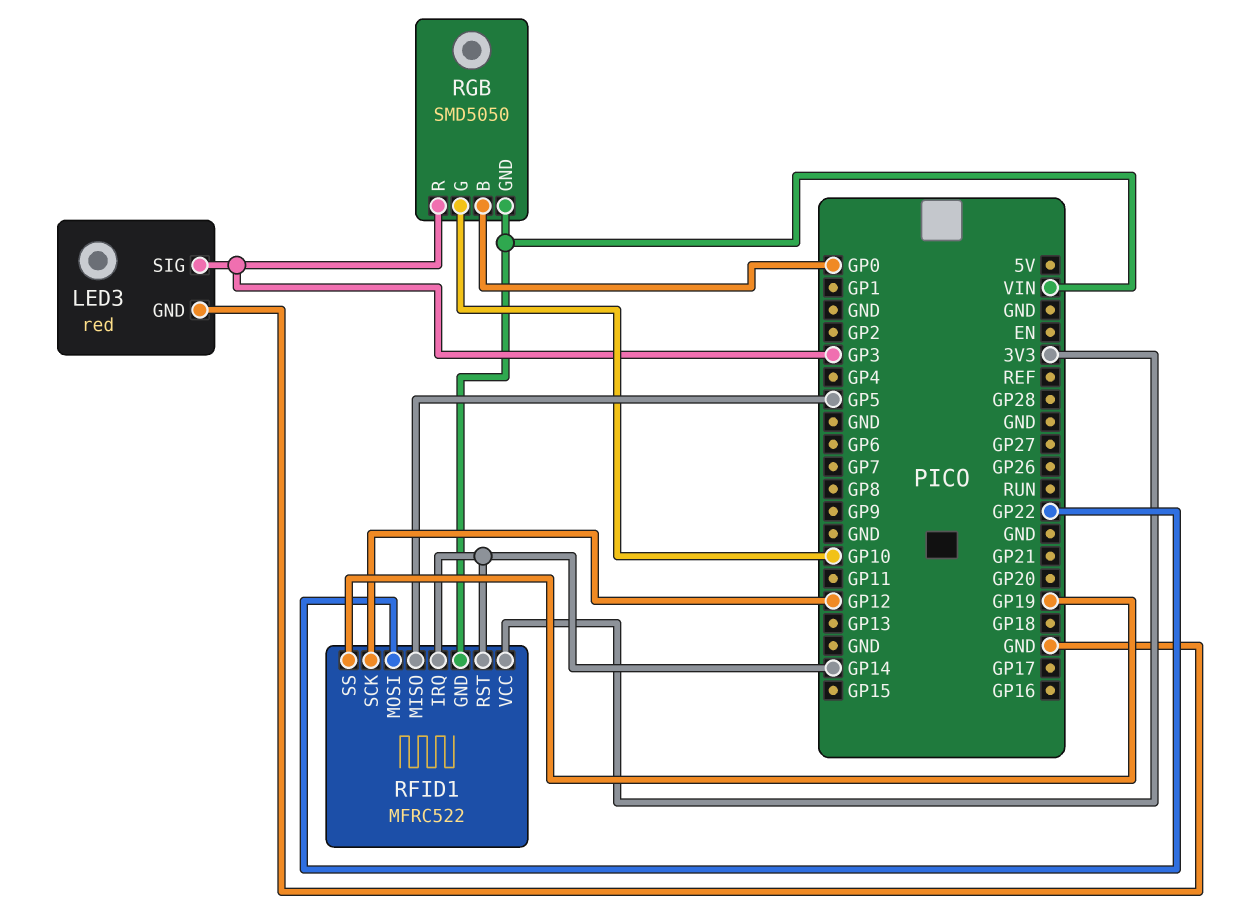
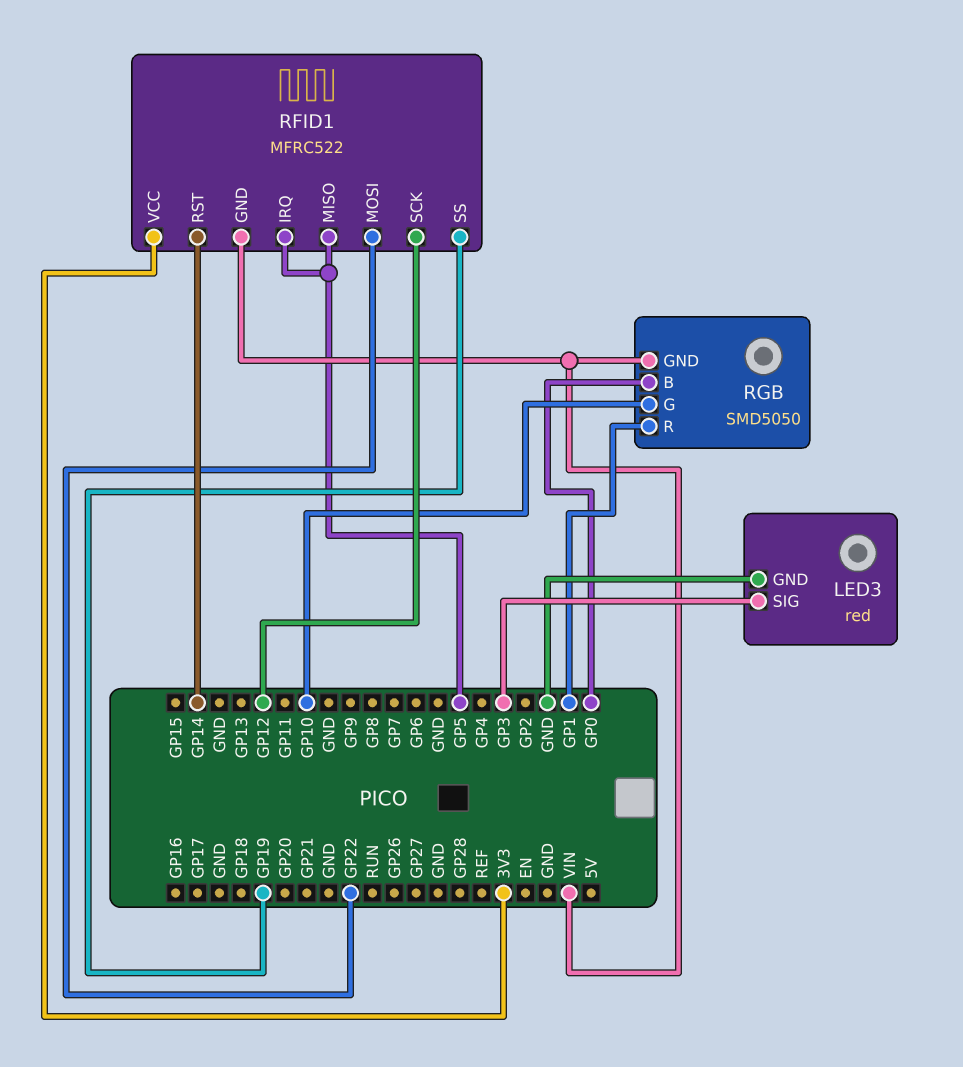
RFID1 pin IRQ: GP14 -> GP5
RGB pin R: GP3 -> GP1

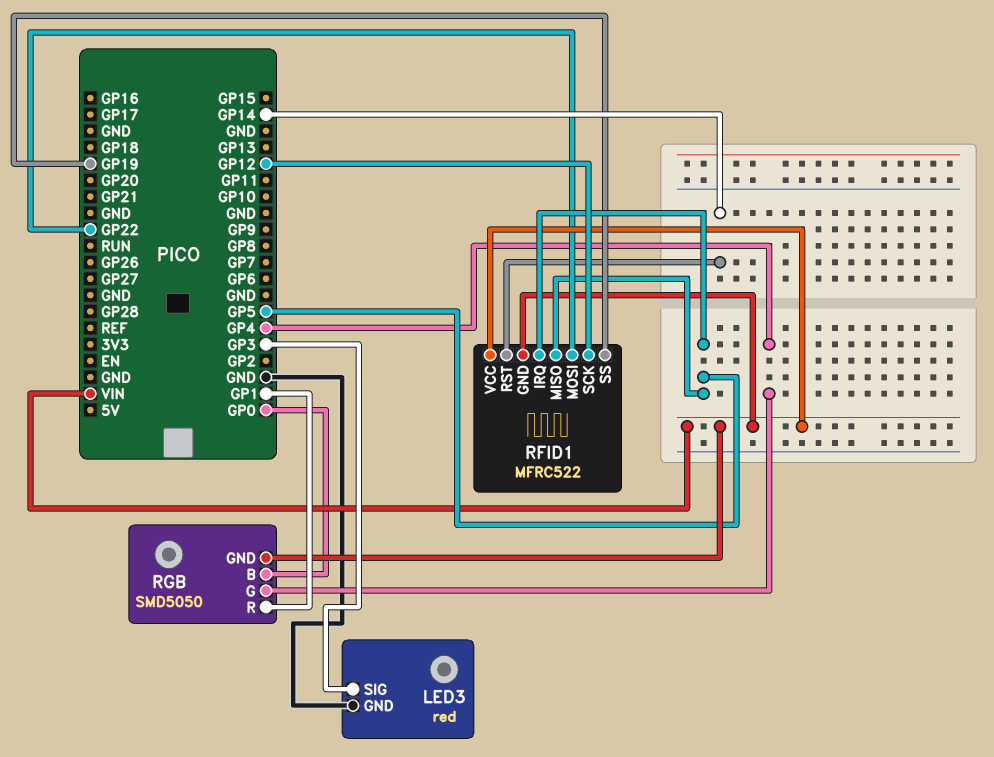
RFID1 pin VCC: 3V3 -> VIN
RGB pin G: GP10 -> GP4

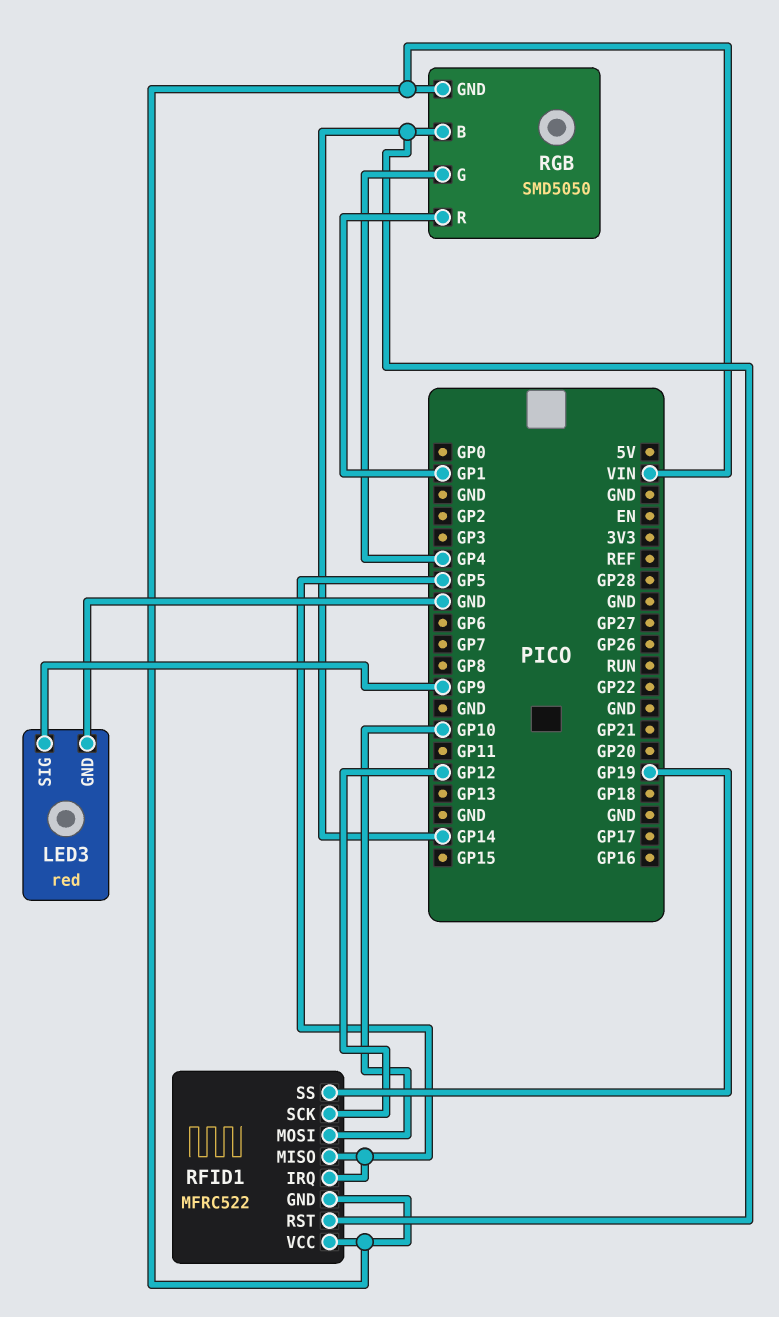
LED3 pin SIG: GP3 -> GP9
RFID1 pin MOSI: GP22 -> GP10
RGB pin B: GP0 -> GP14

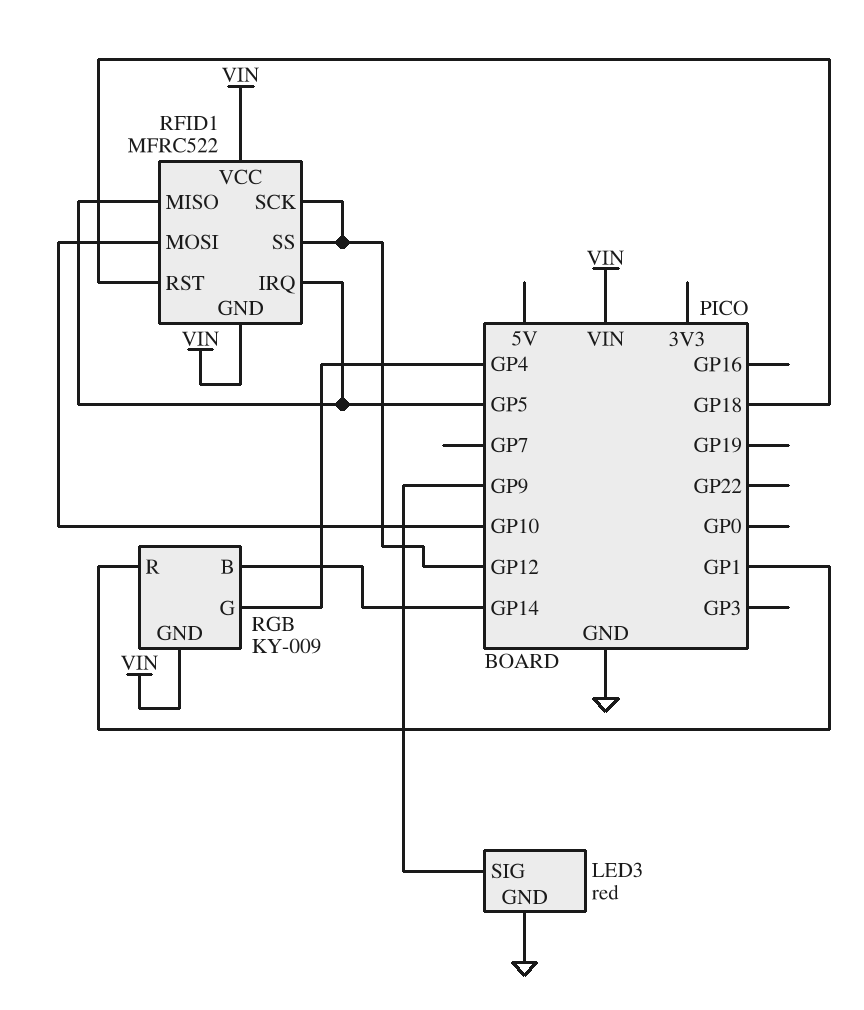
RFID1 pin RST: GP14 -> GP18
RFID1 pin SS: GP19 -> GP12
RGB: SMD5050 -> KY-009

